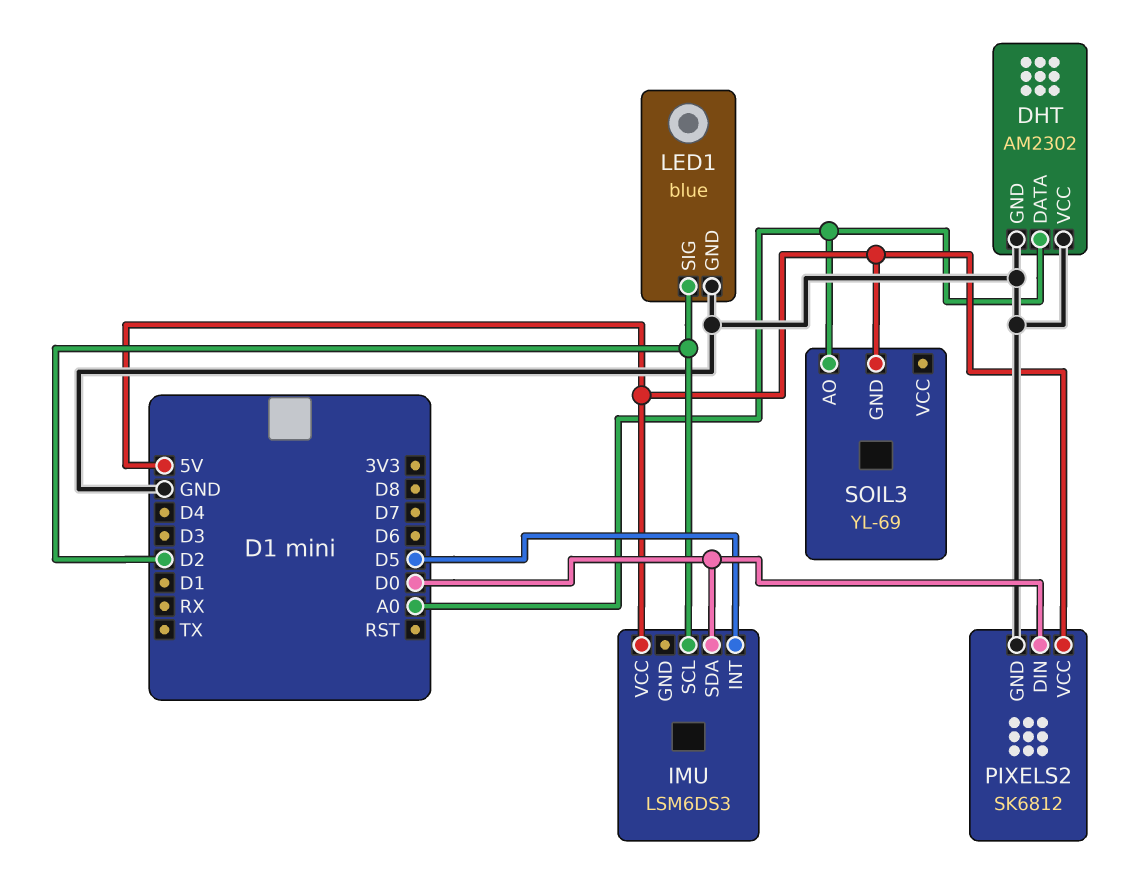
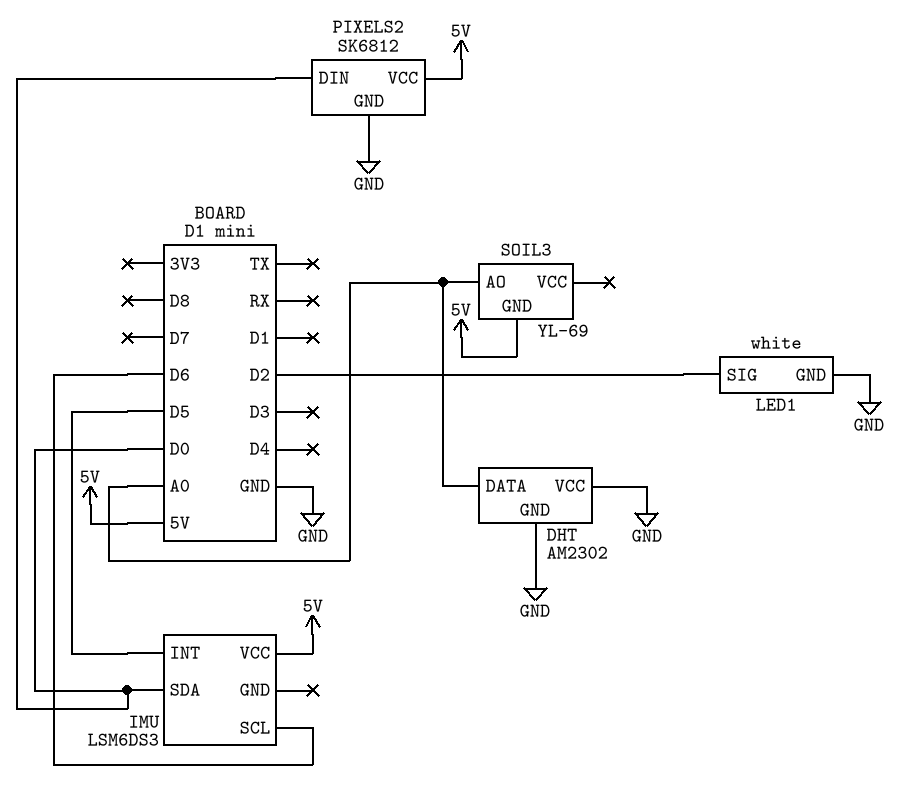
IMU pin SCL: D2 -> D6
LED1: blue -> white

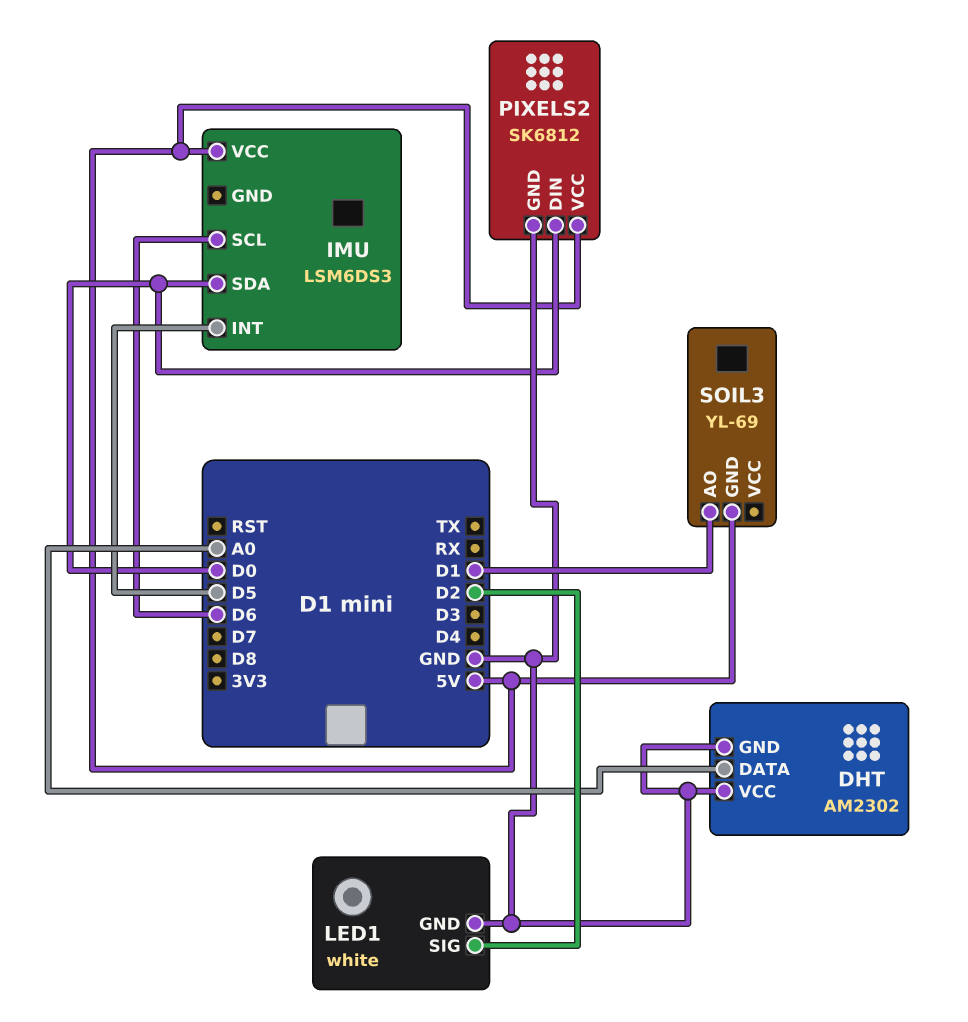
SOIL3 pin AO: A0 -> D1

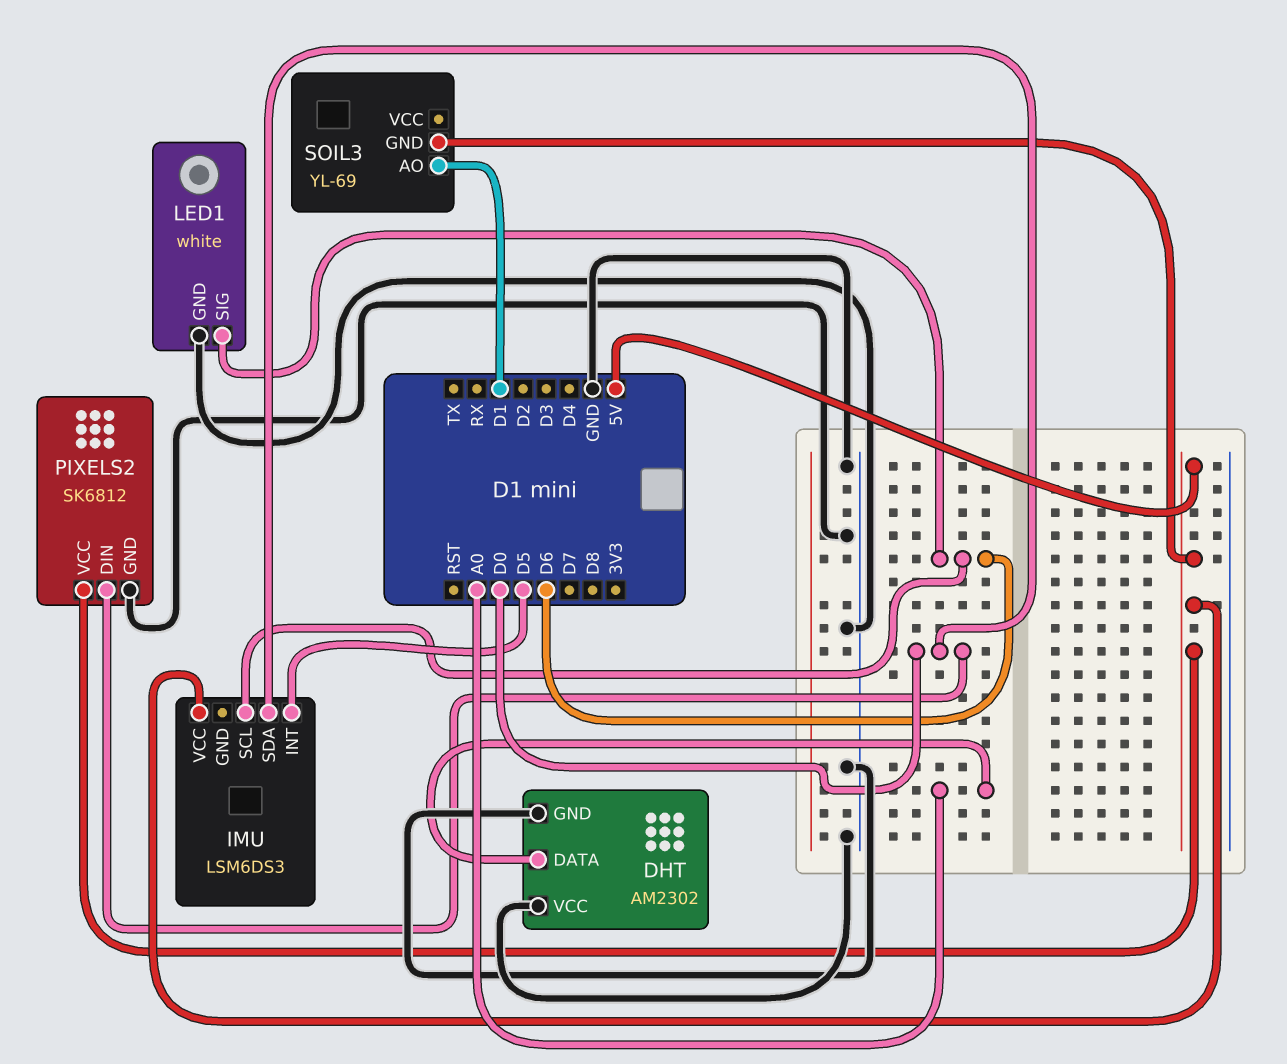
LED1 pin SIG: D2 -> D6

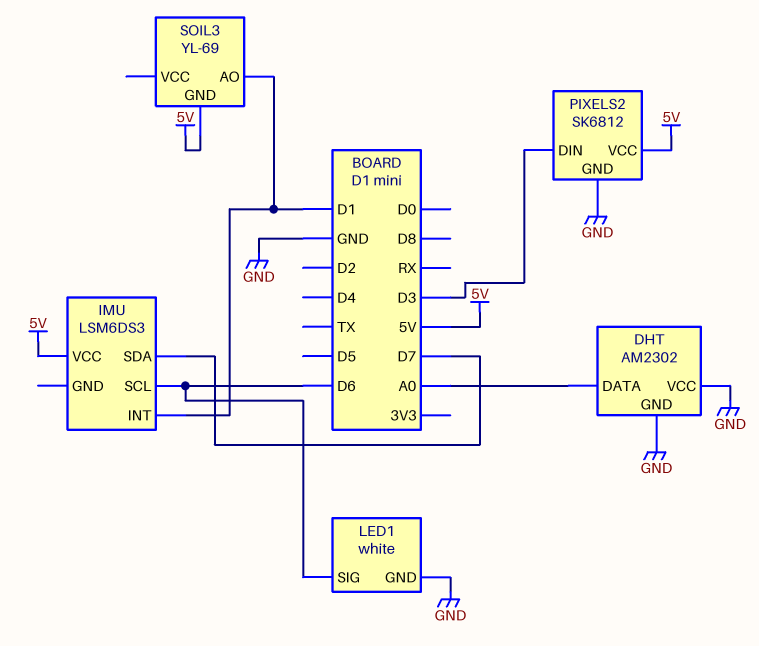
IMU pin INT: D5 -> D1
IMU pin SDA: D0 -> D7
PIXELS2 pin DIN: D0 -> D3

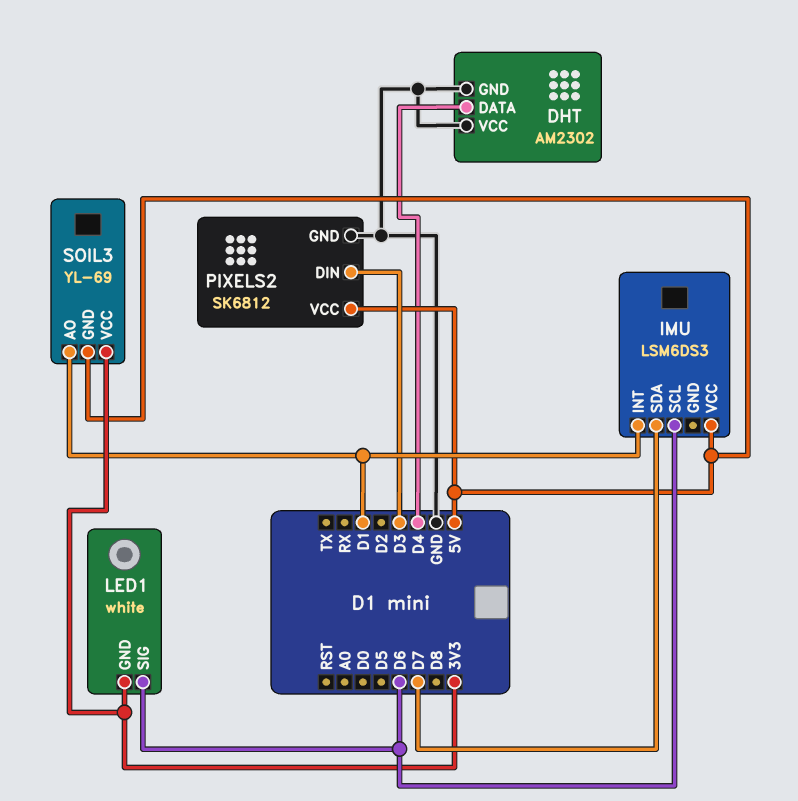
DHT pin DATA: A0 -> D4
LED1 pin GND: GND -> 3V3
SOIL3 pin VCC: none -> 3V3

